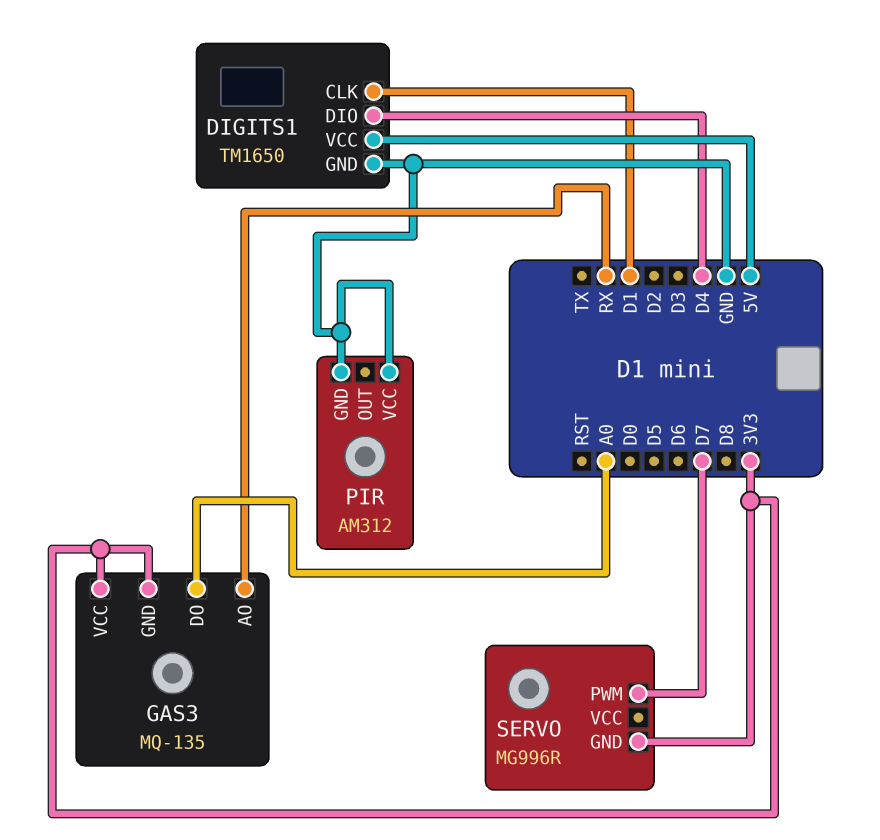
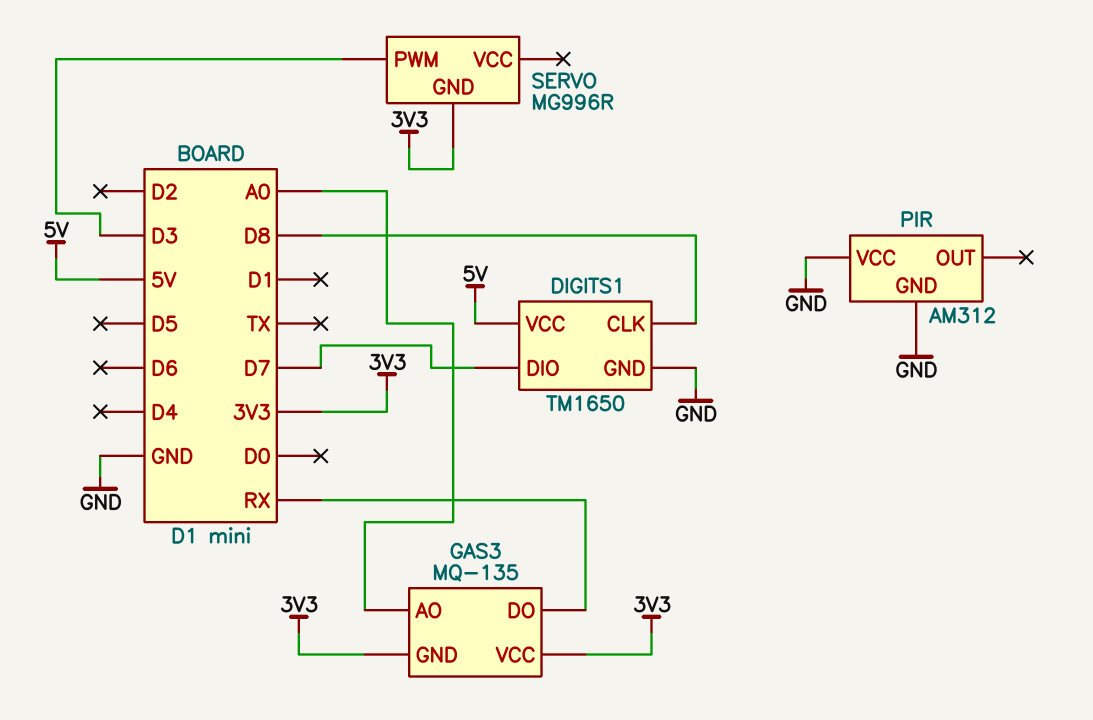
DIGITS1 pin CLK: D1 -> D8
DIGITS1 pin DIO: D4 -> D7
GAS3 pin AO: RX -> A0
GAS3 pin DO: A0 -> RX
SERVO pin PWM: D7 -> D3

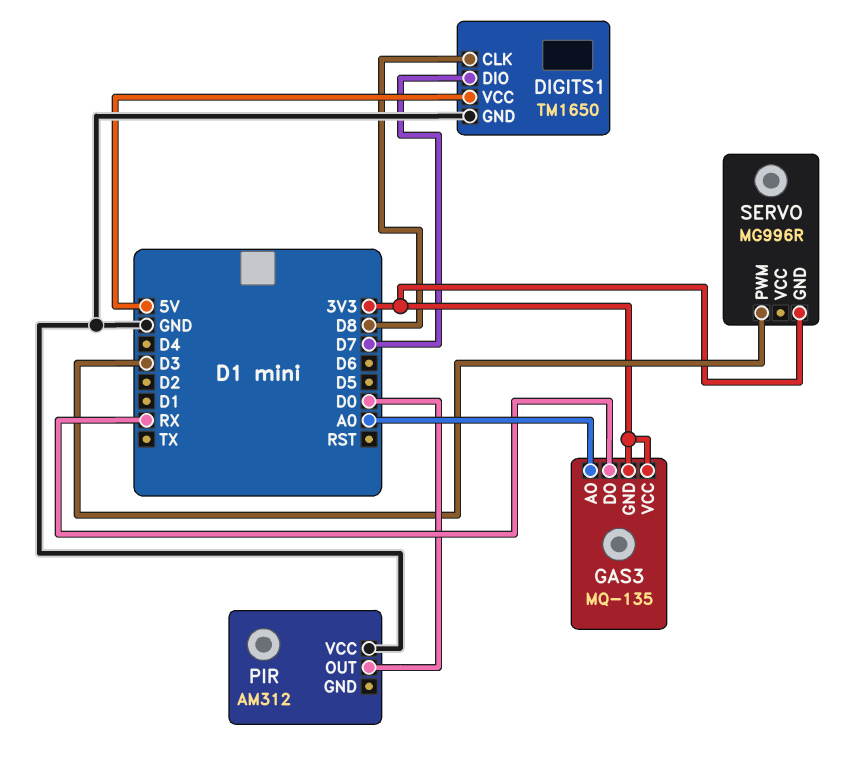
PIR pin GND: GND -> none
PIR pin OUT: none -> D0

